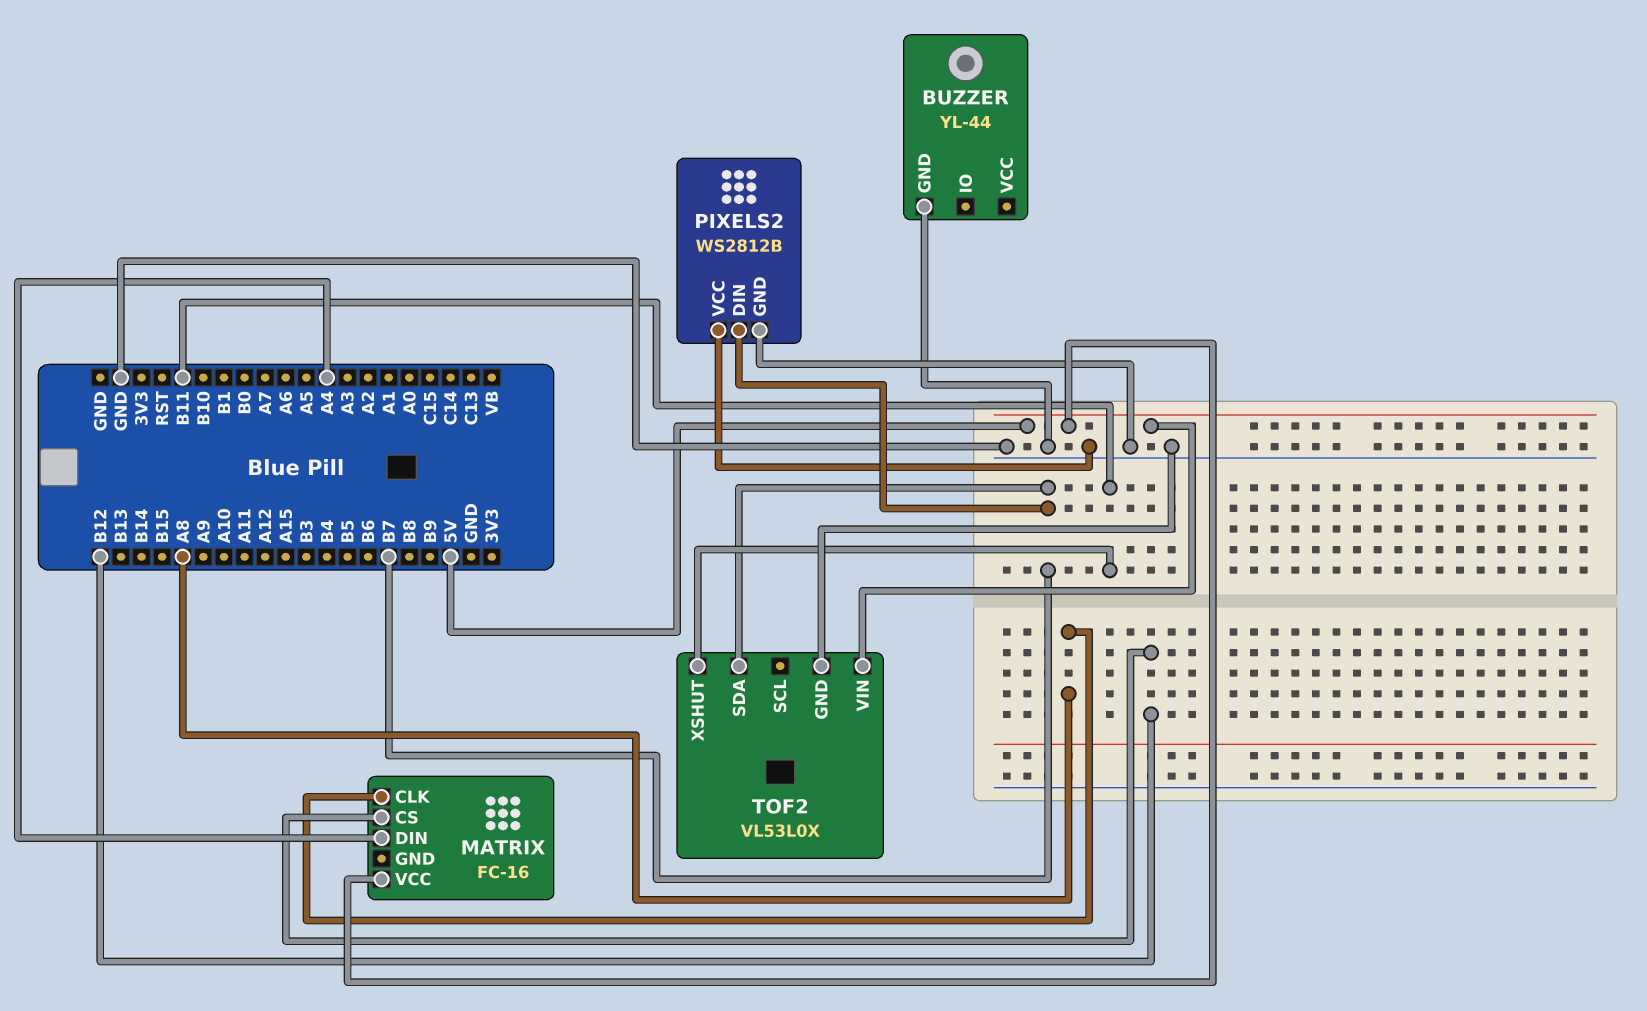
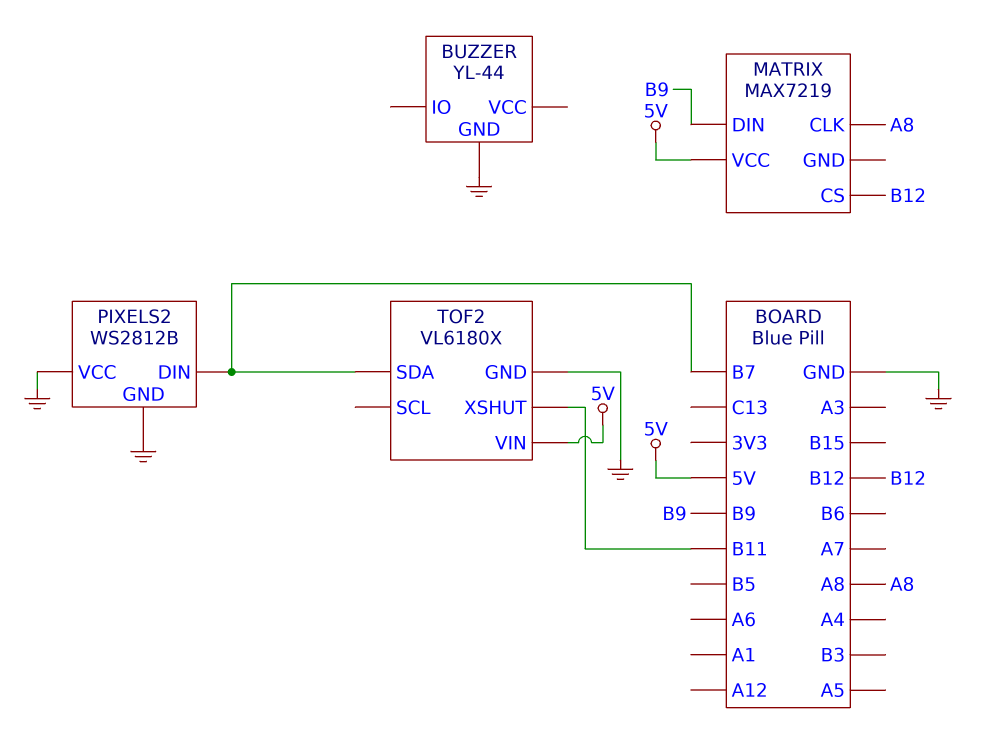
MATRIX: FC-16 -> MAX7219
MATRIX pin DIN: A4 -> B9
TOF2: VL53L0X -> VL6180X

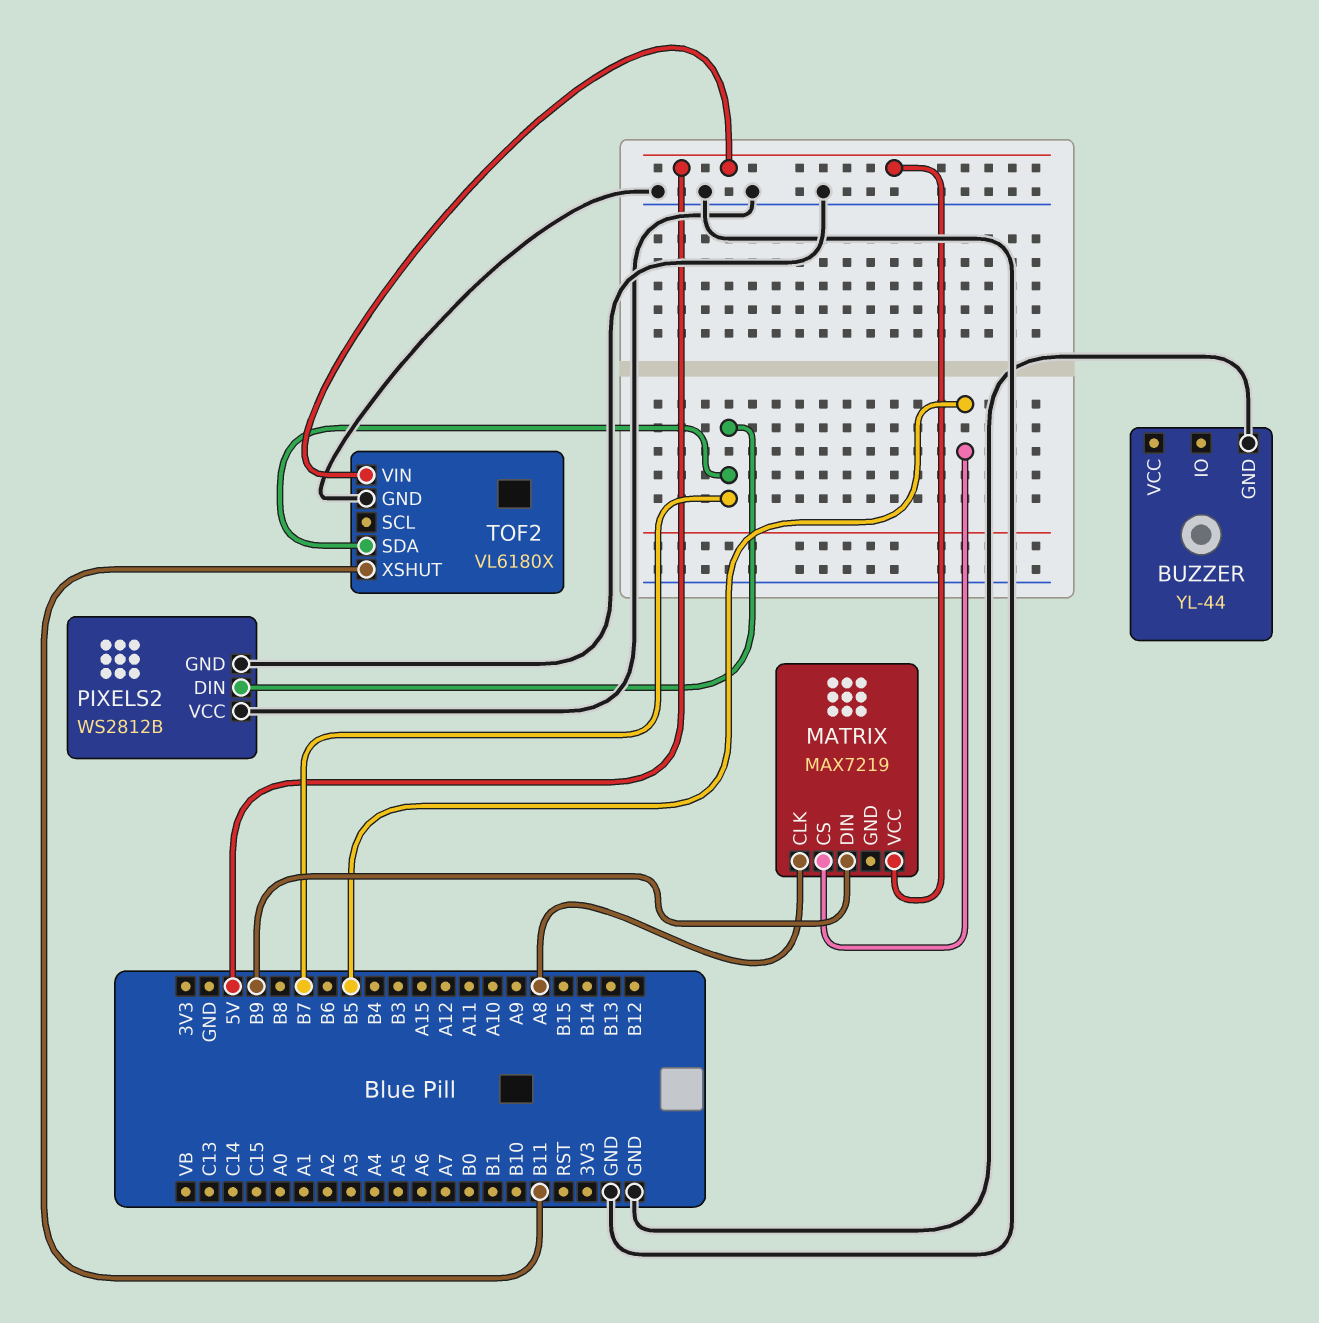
MATRIX pin CS: B12 -> B5

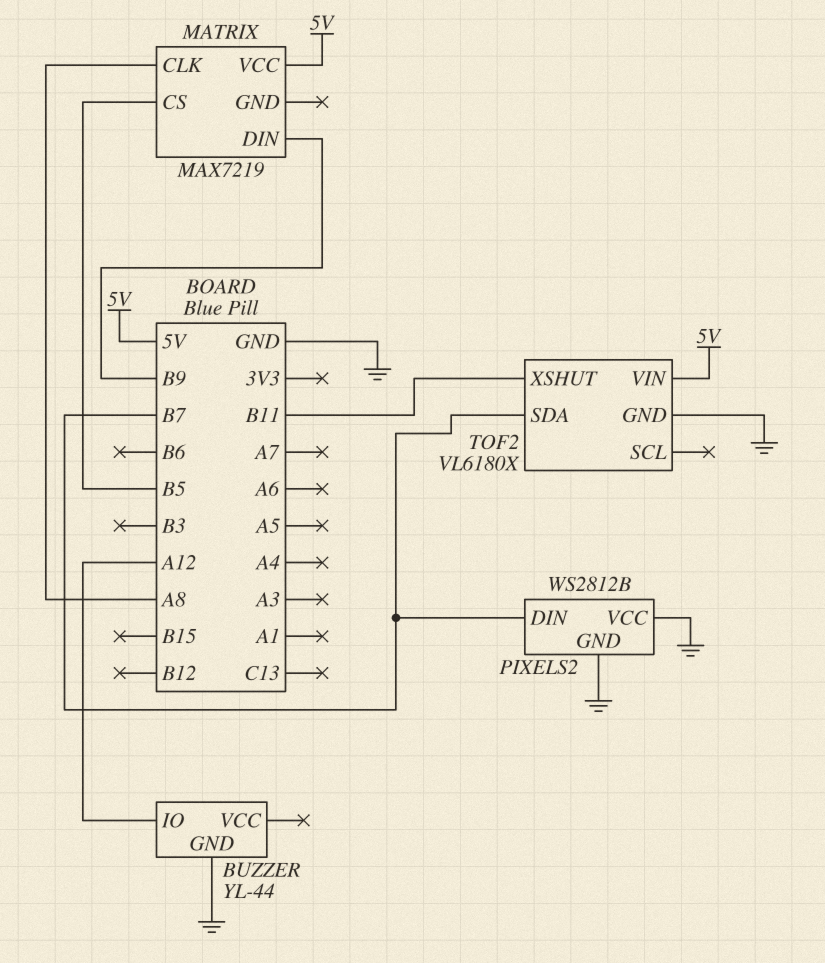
BUZZER pin IO: none -> A12

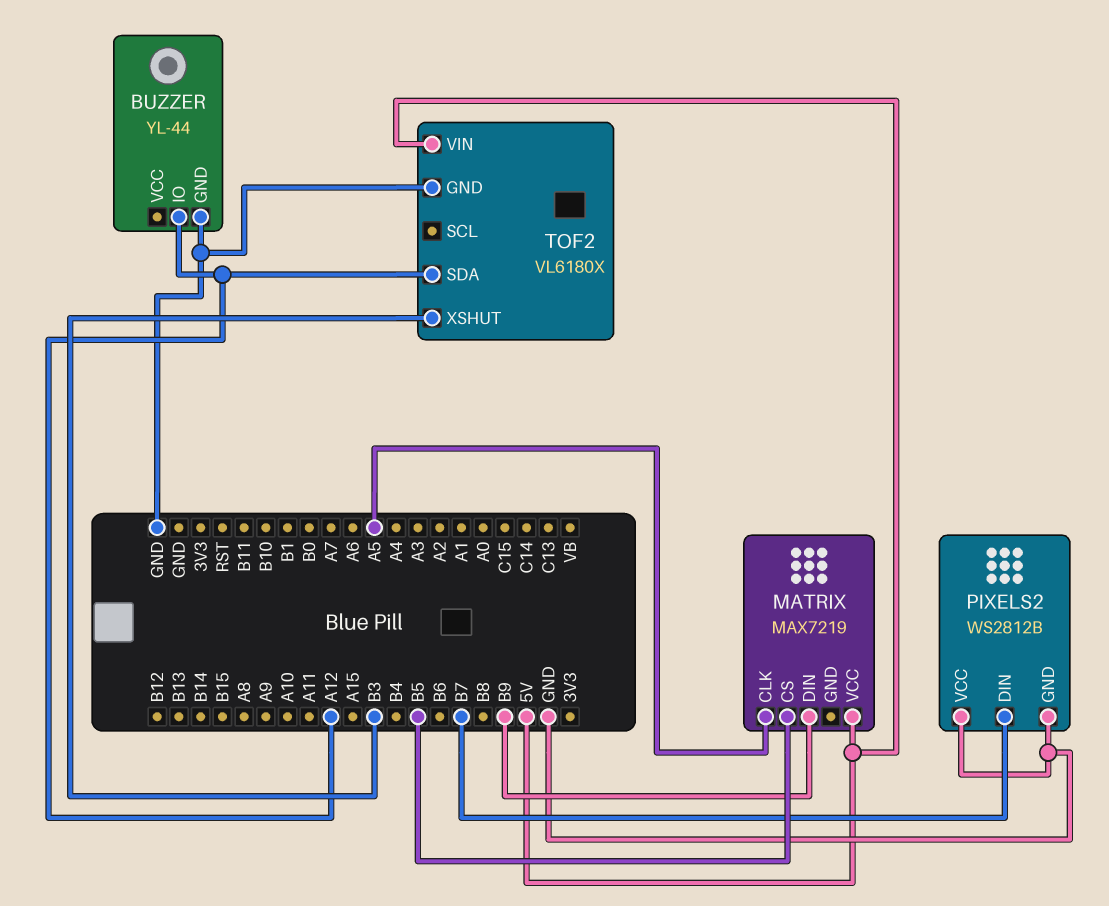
MATRIX pin CLK: A8 -> A5
TOF2 pin SDA: B7 -> A12
TOF2 pin XSHUT: B11 -> B3

